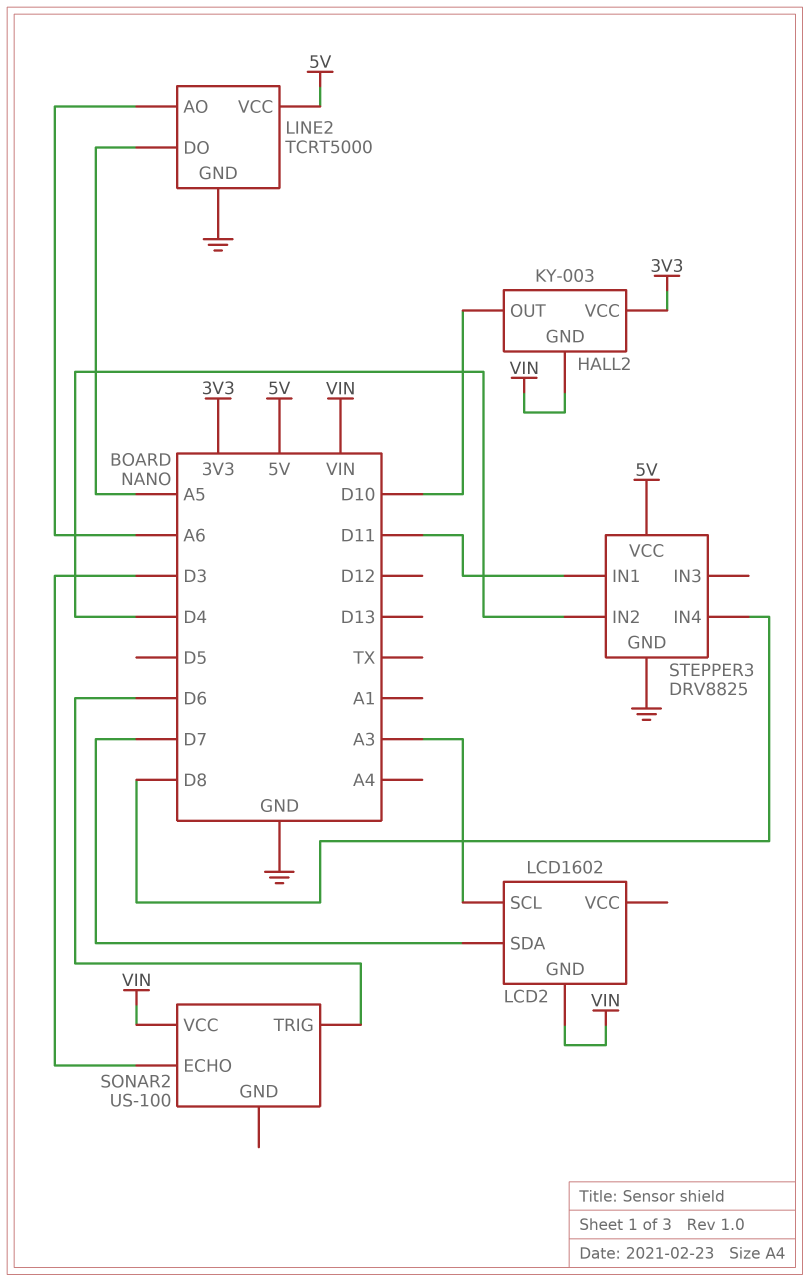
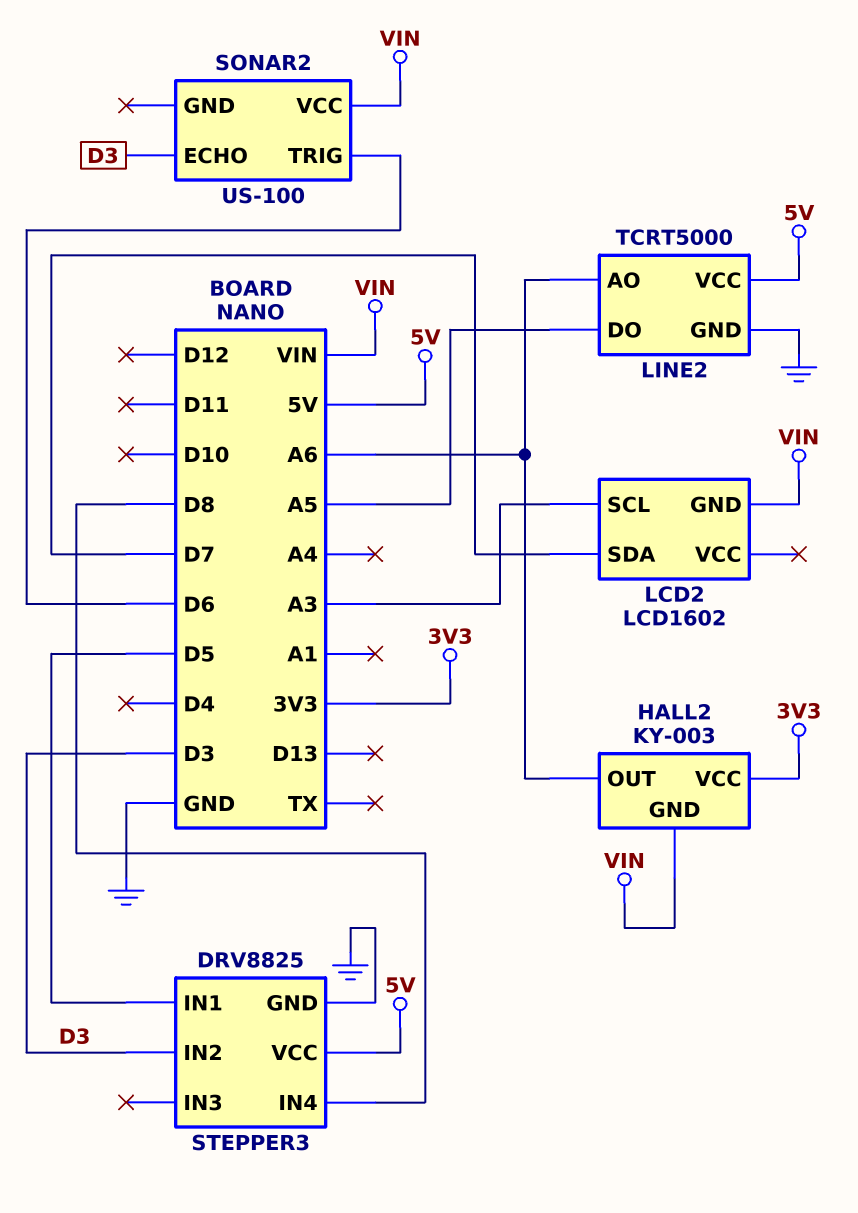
HALL2 pin OUT: D10 -> A6
STEPPER3 pin IN1: D11 -> D5
STEPPER3 pin IN2: D4 -> D3

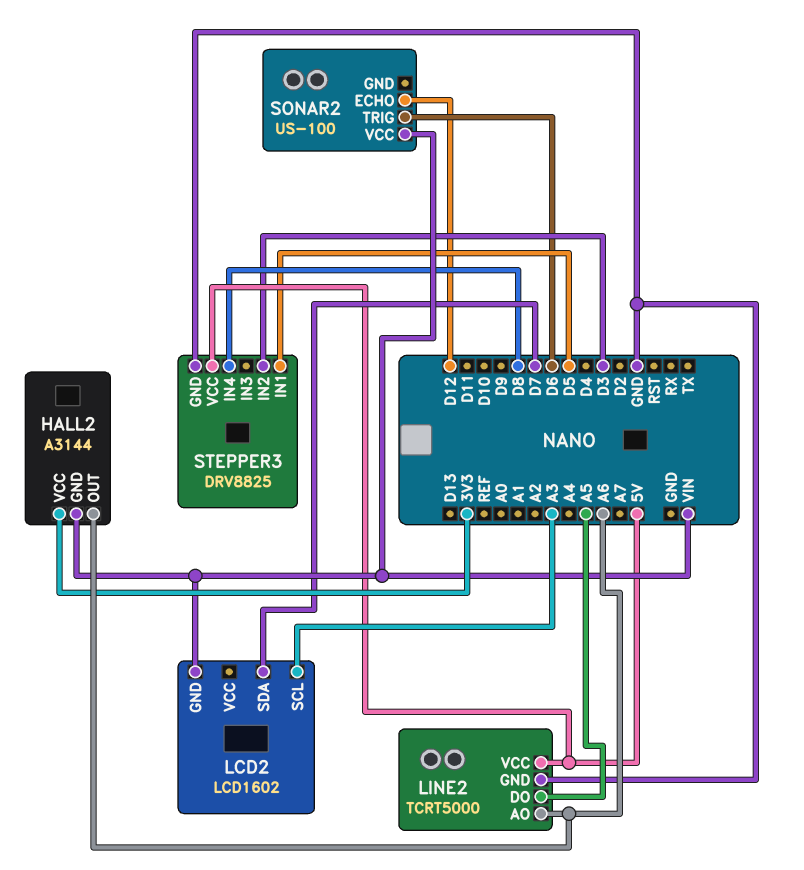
HALL2: KY-003 -> A3144
SONAR2 pin ECHO: D3 -> D12

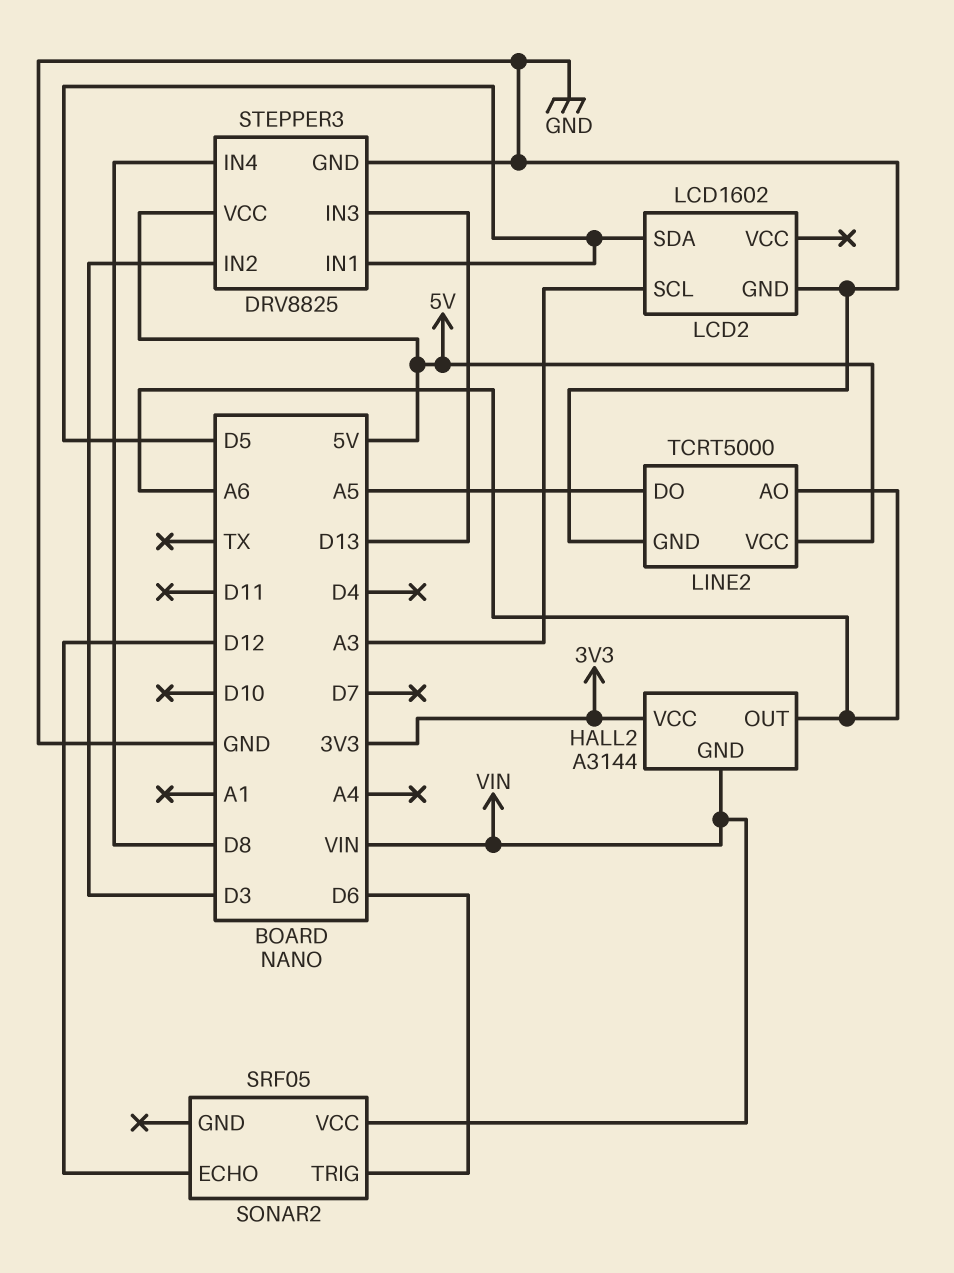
LCD2 pin GND: VIN -> GND
LCD2 pin SDA: D7 -> D5
SONAR2: US-100 -> SRF05
STEPPER3 pin IN3: none -> D13

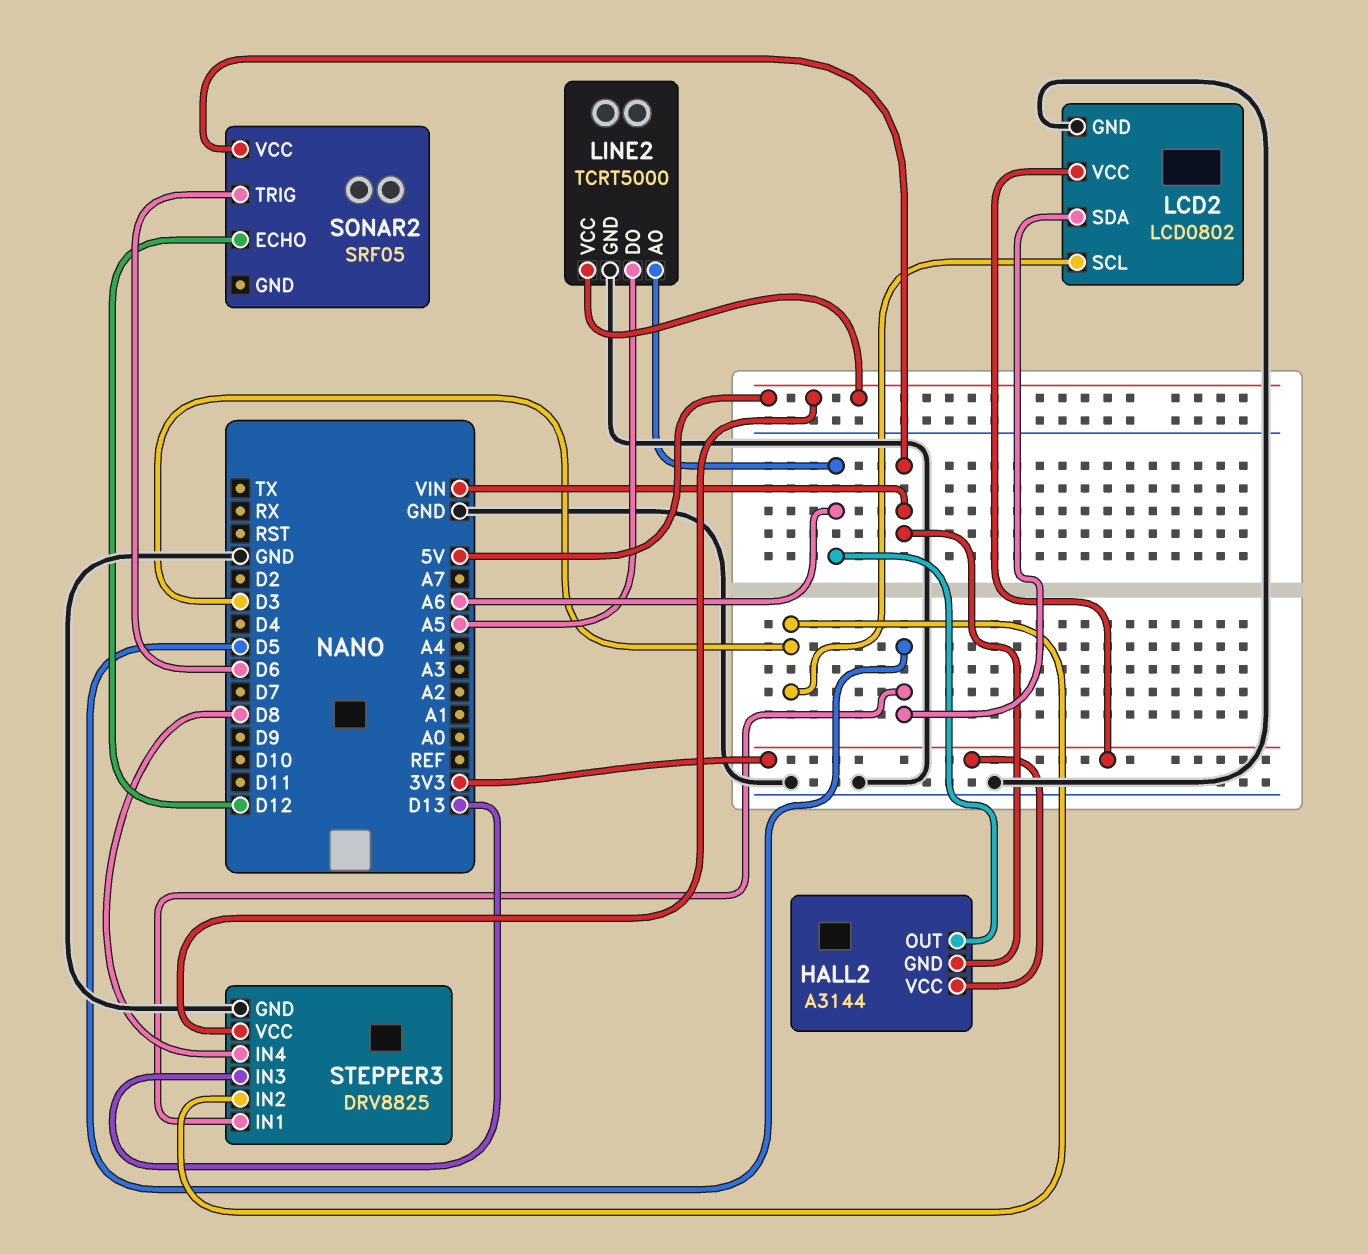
LCD2: LCD1602 -> LCD0802
LCD2 pin SCL: A3 -> D3
LCD2 pin VCC: none -> 3V3

